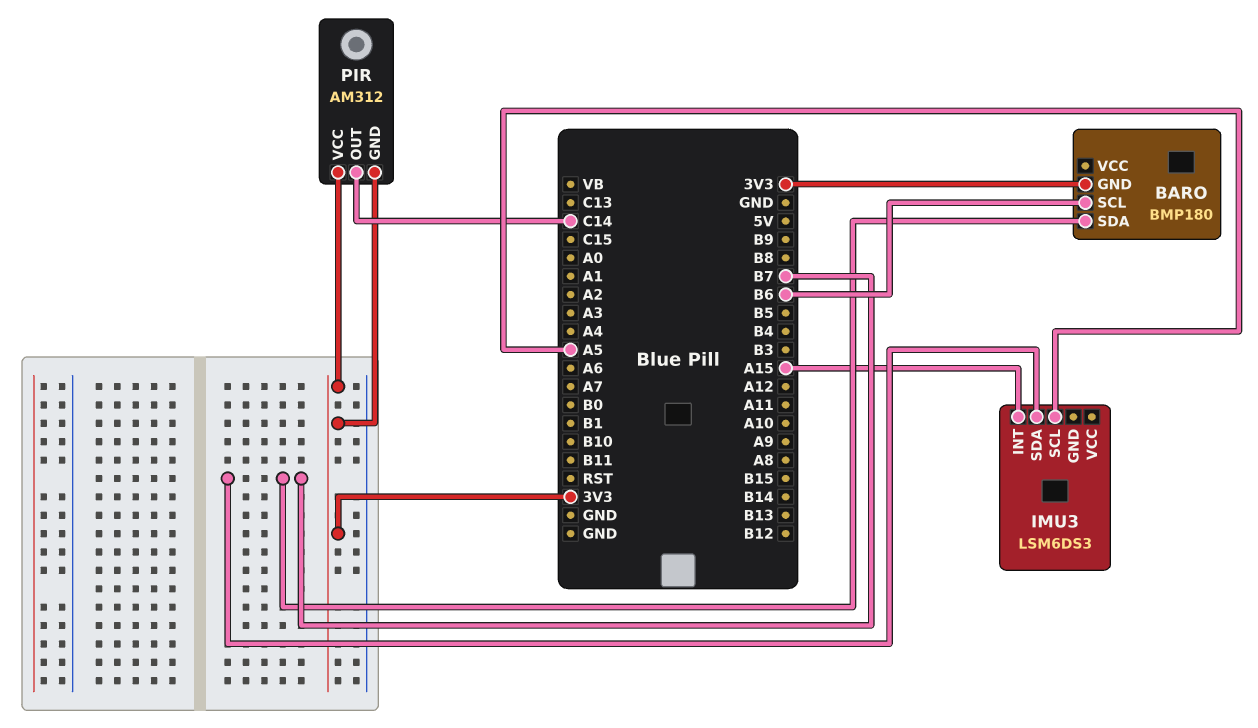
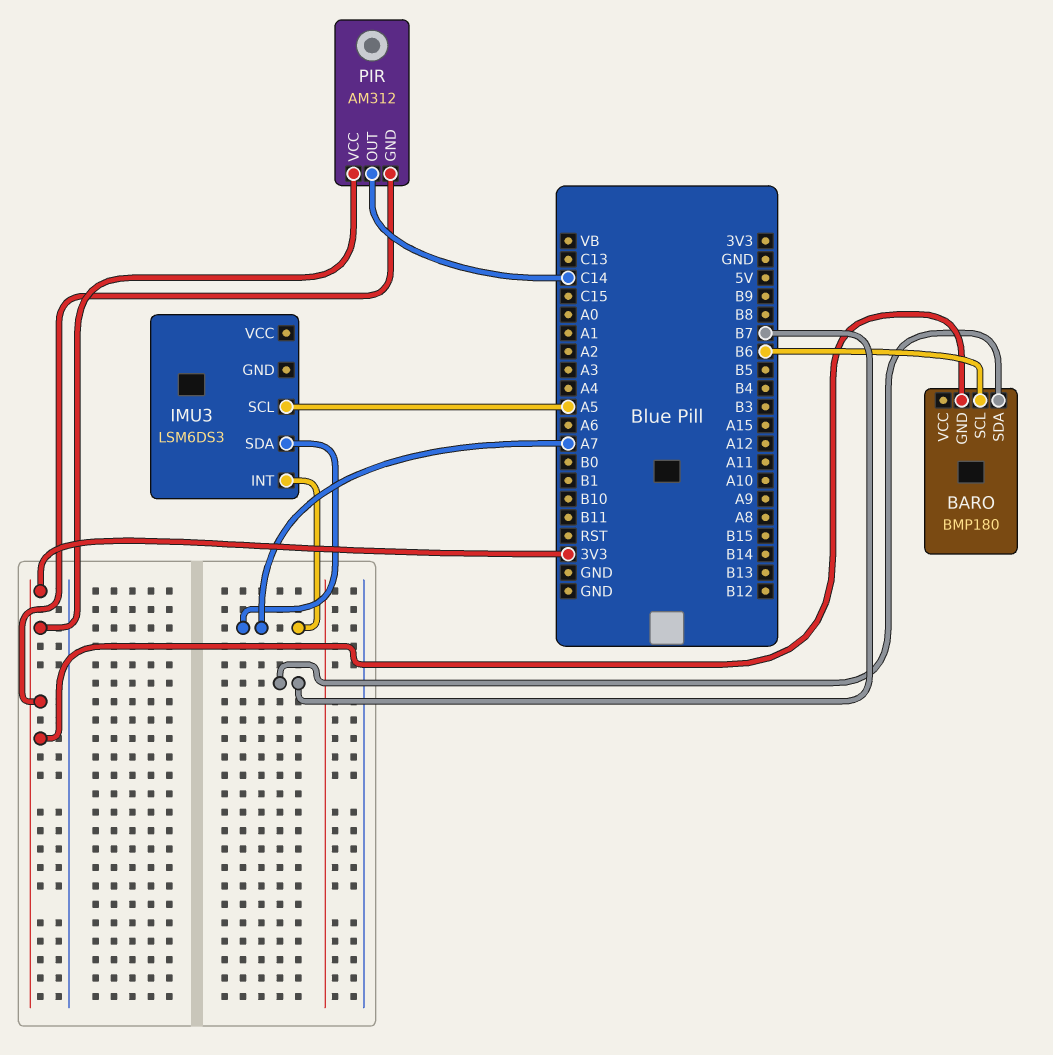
IMU3 pin INT: A15 -> A7
IMU3 pin SDA: B7 -> A7

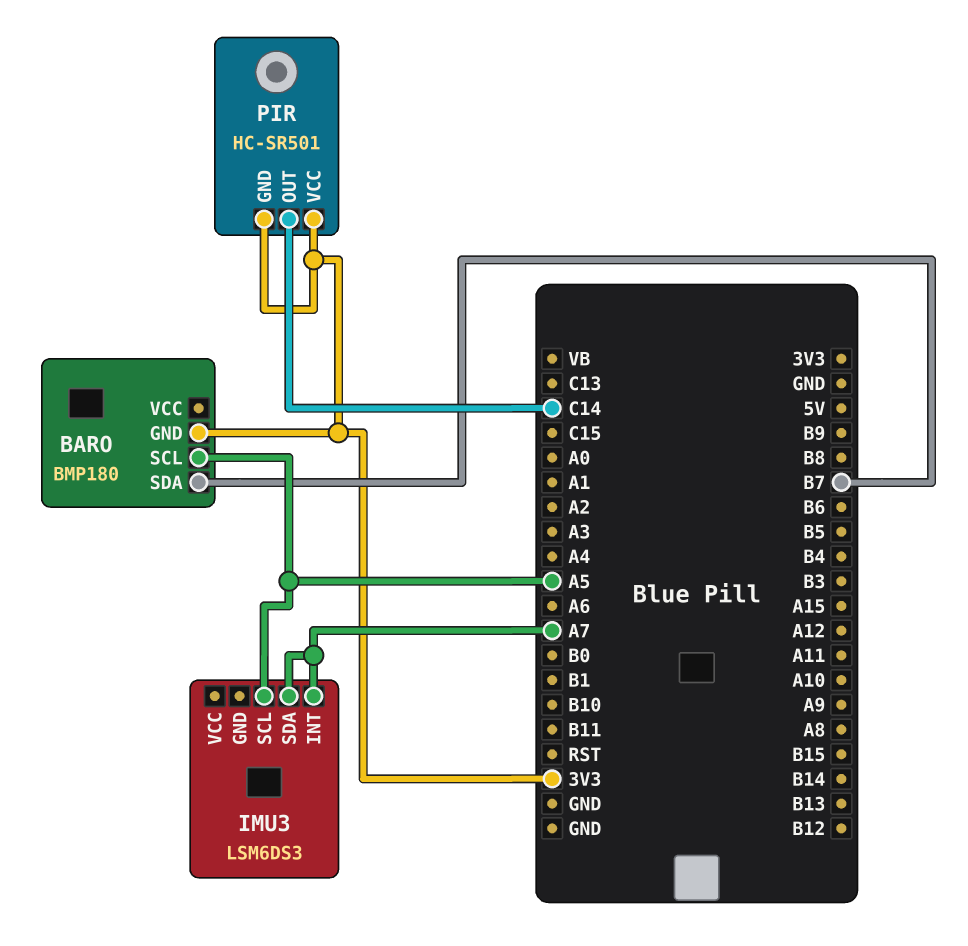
BARO pin SCL: B6 -> A5
PIR: AM312 -> HC-SR501

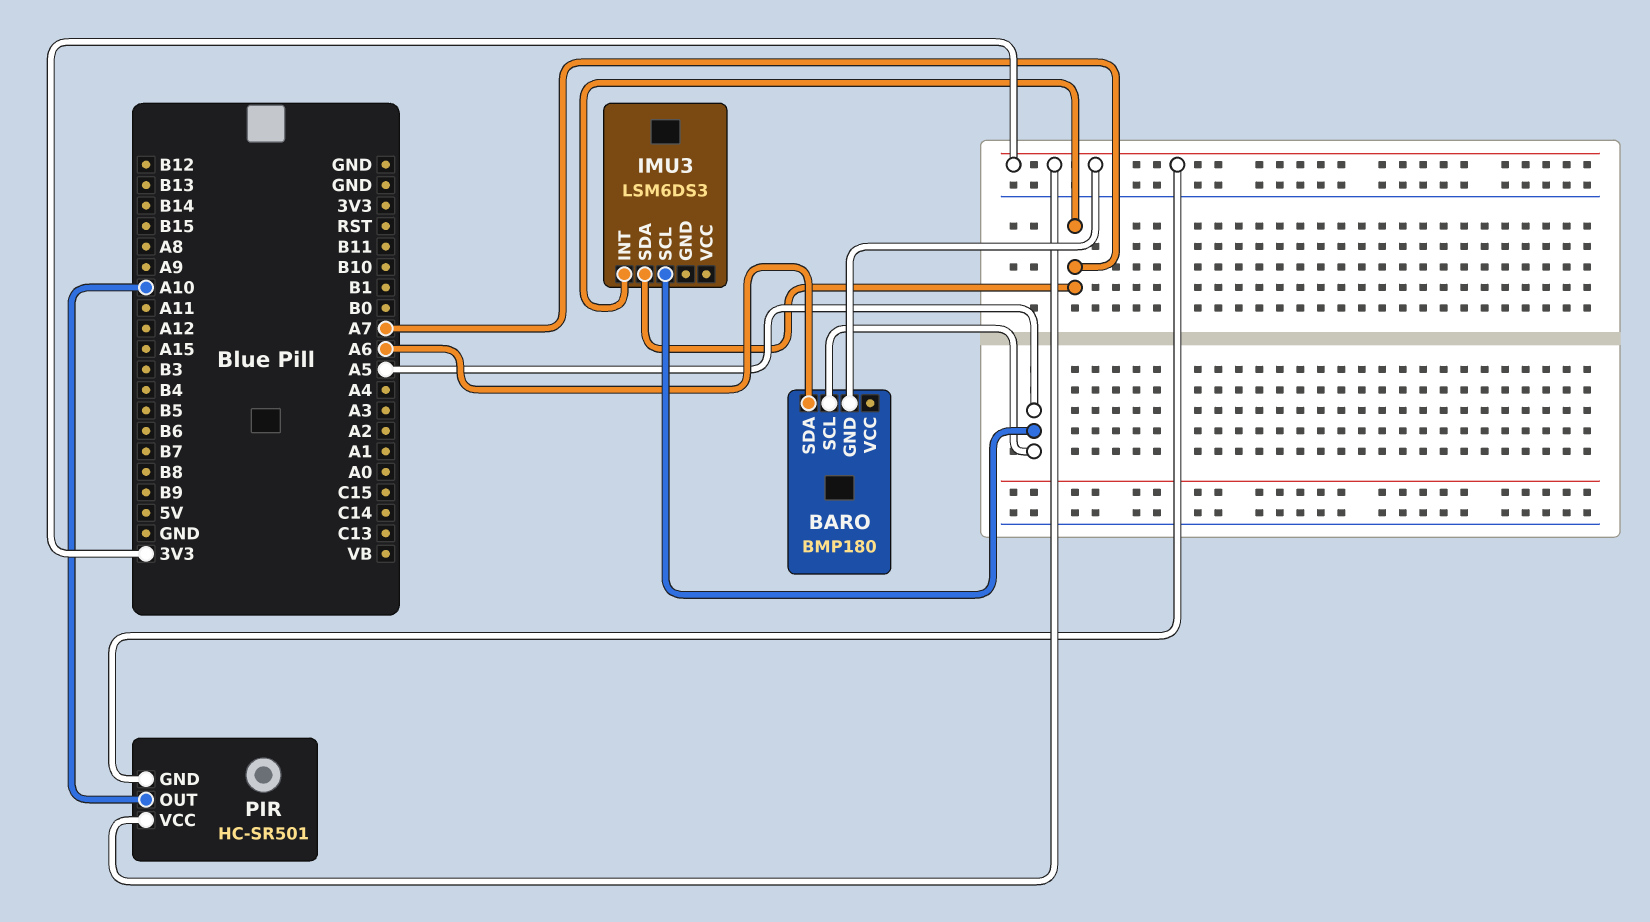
BARO pin SDA: B7 -> A6
PIR pin OUT: C14 -> A10

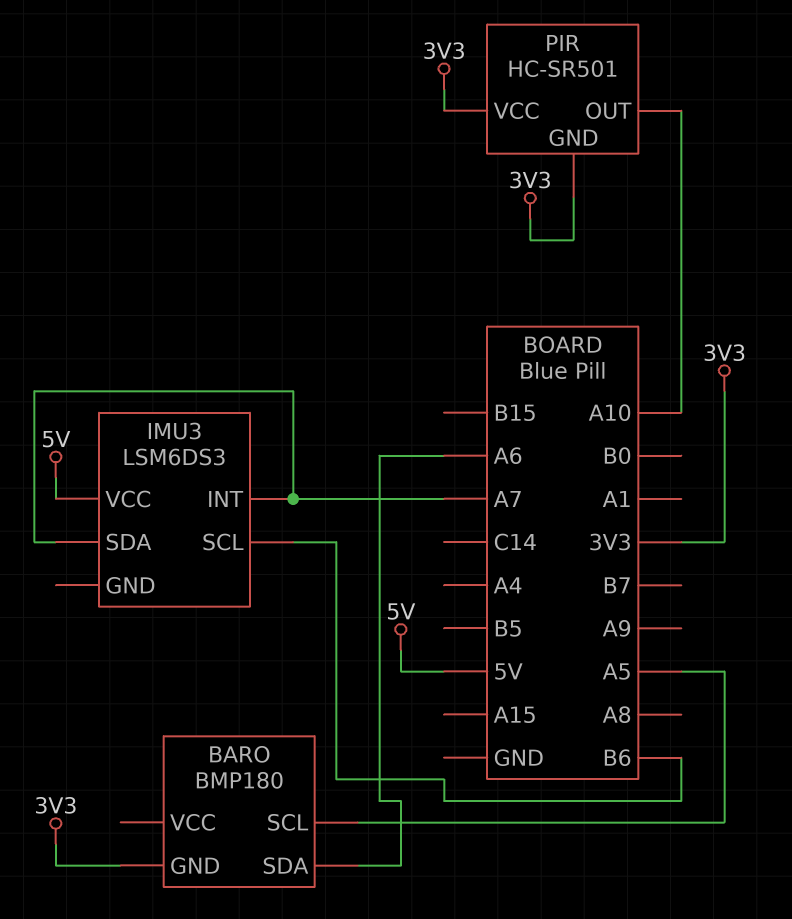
IMU3 pin SCL: A5 -> B6
IMU3 pin VCC: none -> 5V

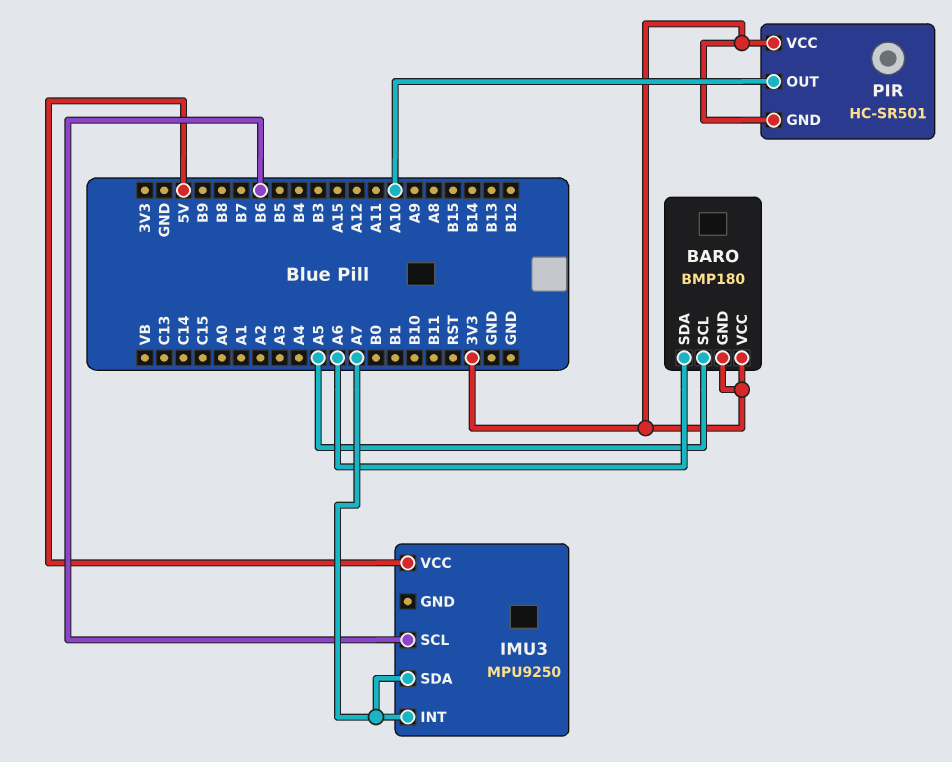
BARO pin VCC: none -> 3V3
IMU3: LSM6DS3 -> MPU9250

